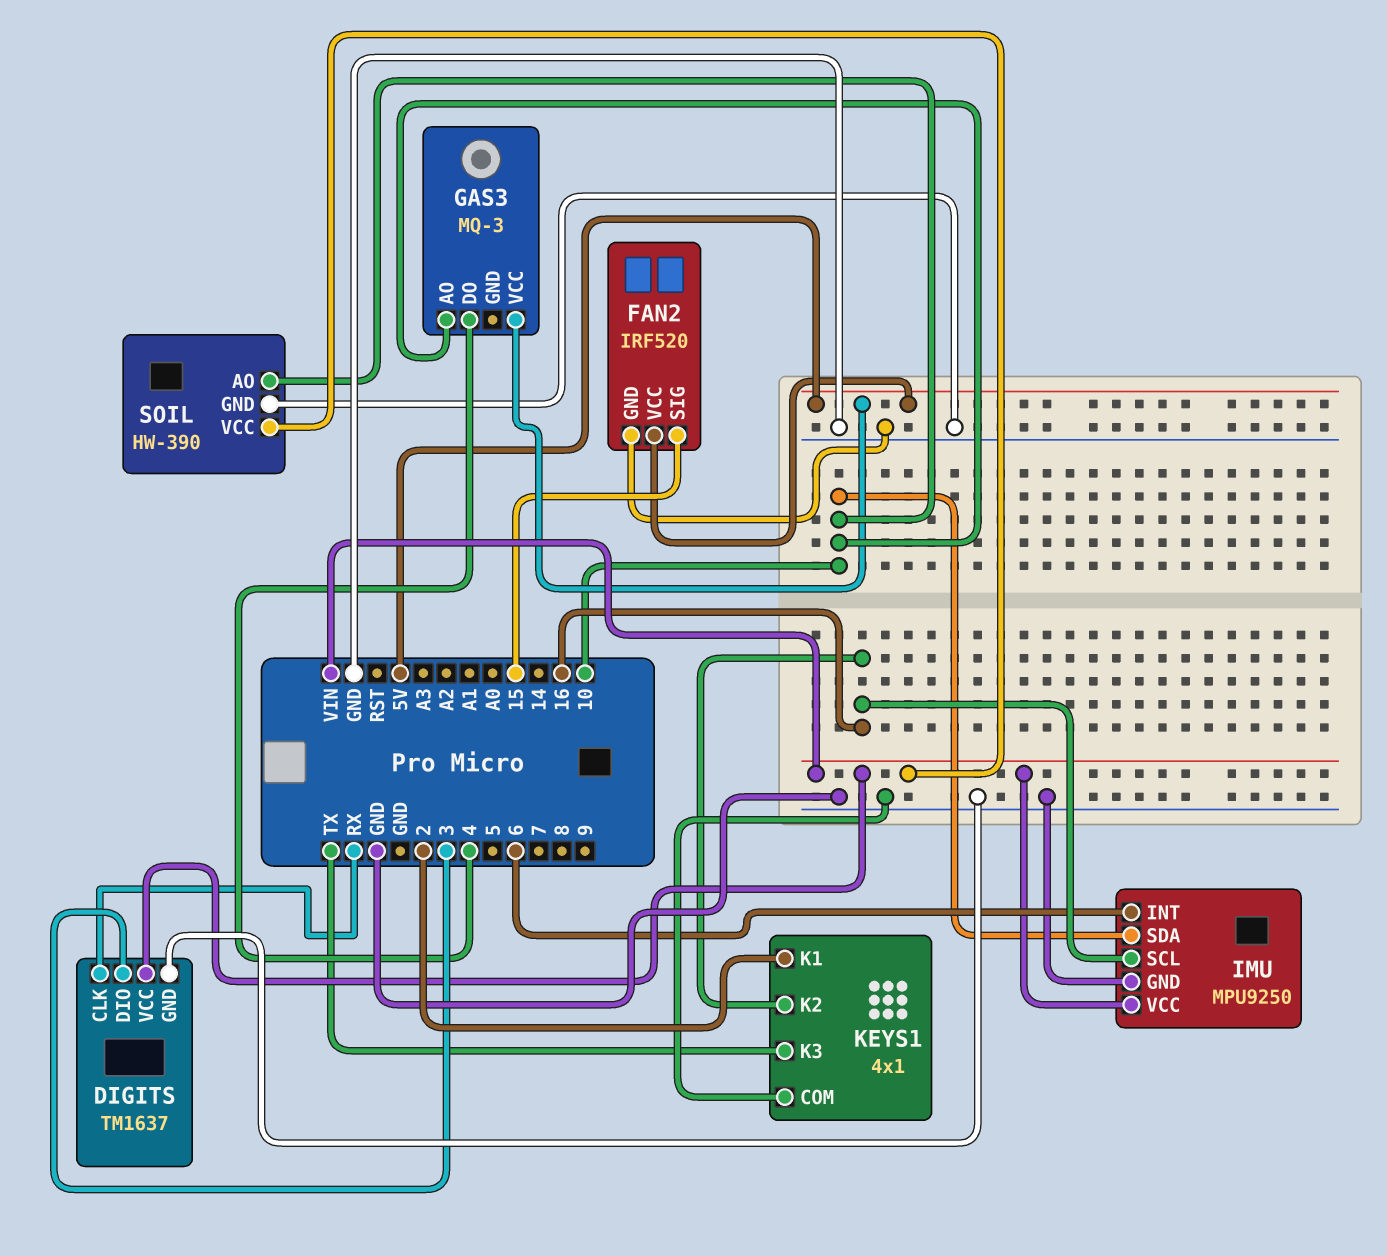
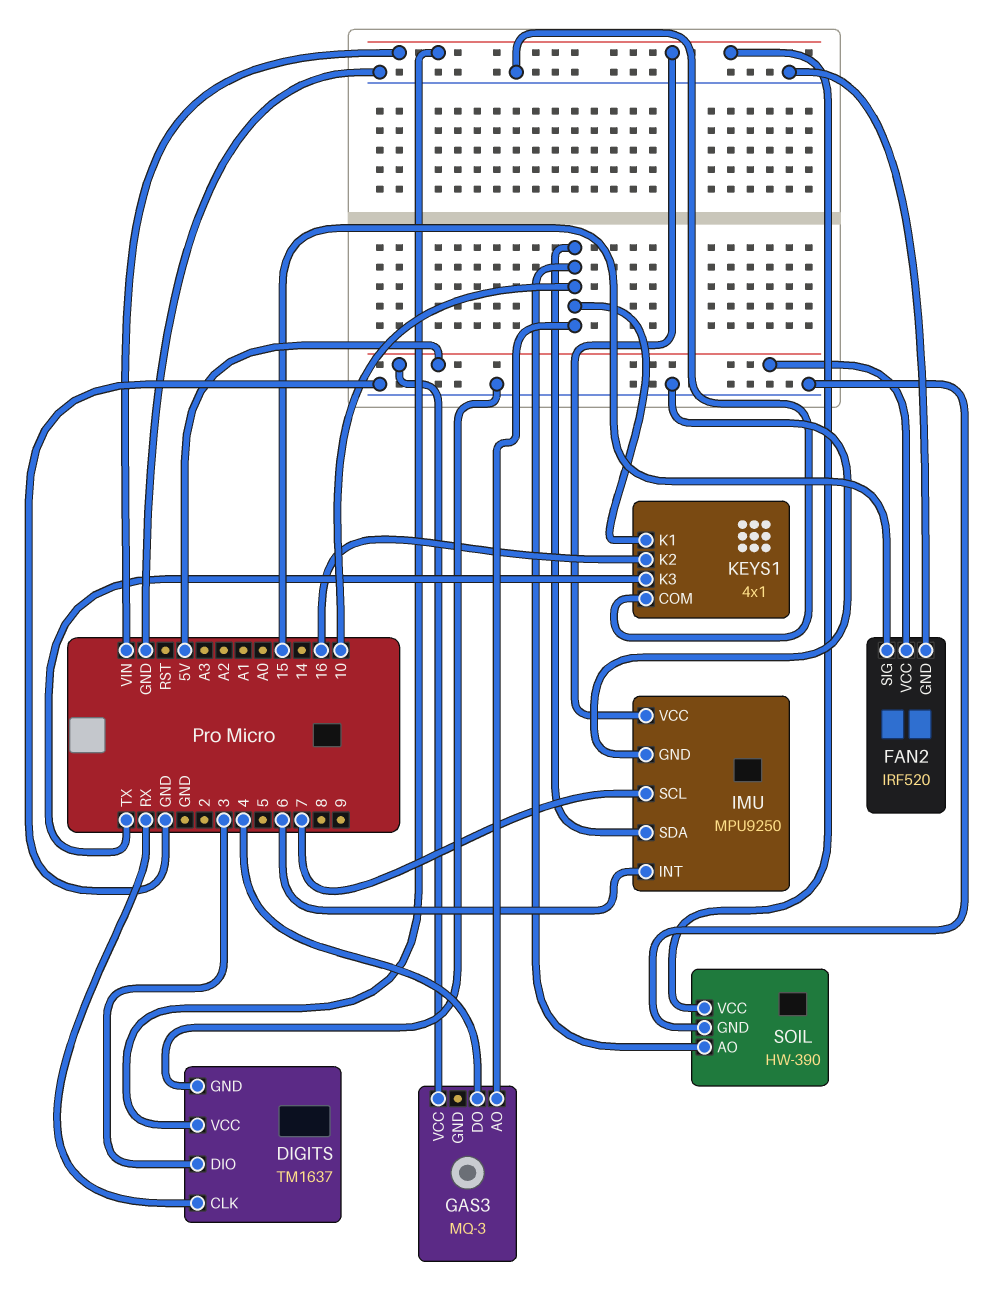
IMU pin SCL: 16 -> 7
KEYS1 pin K1: 2 -> 10

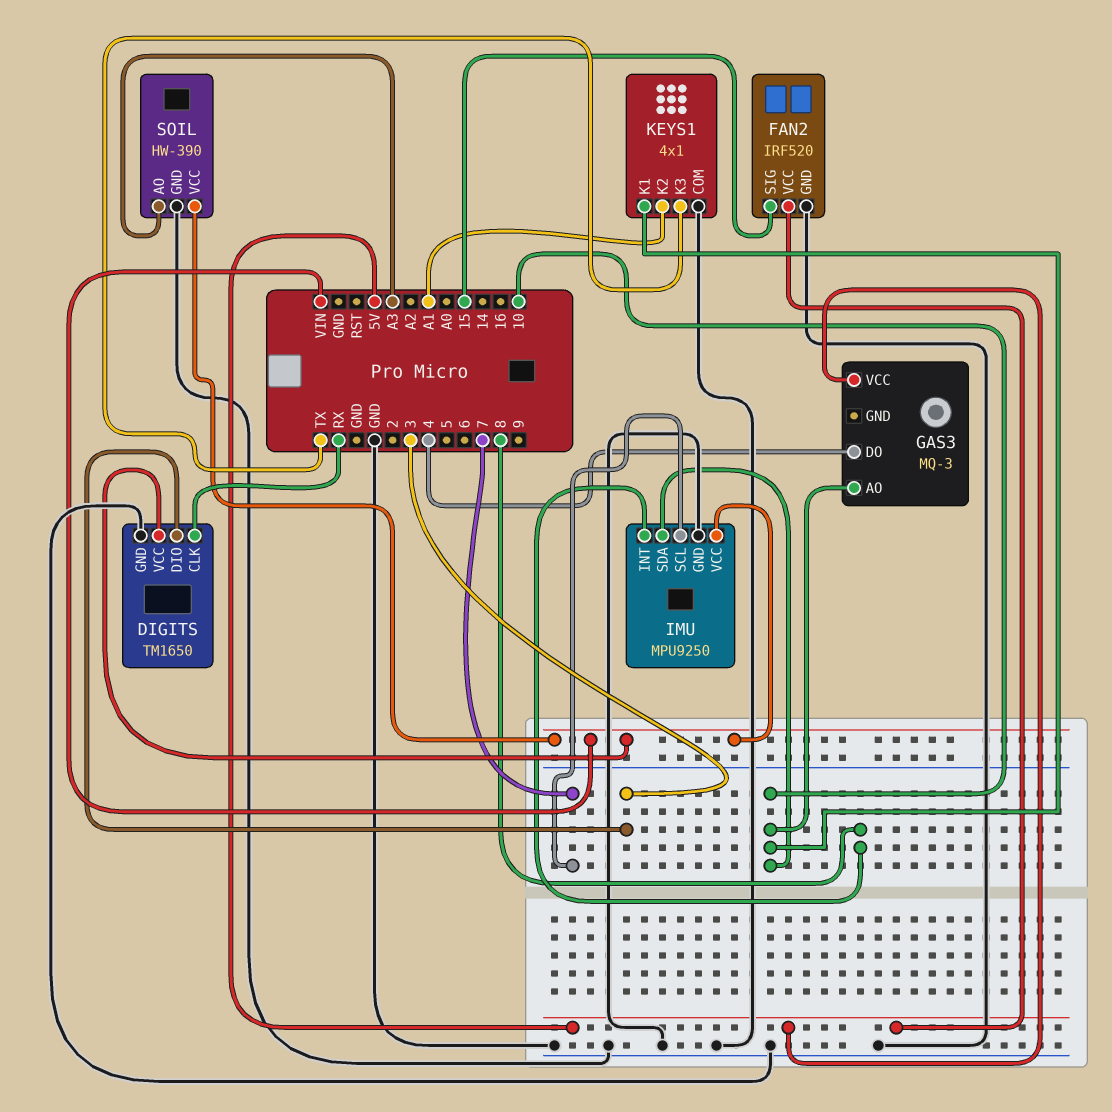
DIGITS: TM1637 -> TM1650
IMU pin INT: 6 -> 8
KEYS1 pin K2: 16 -> A1
SOIL pin AO: 10 -> A3

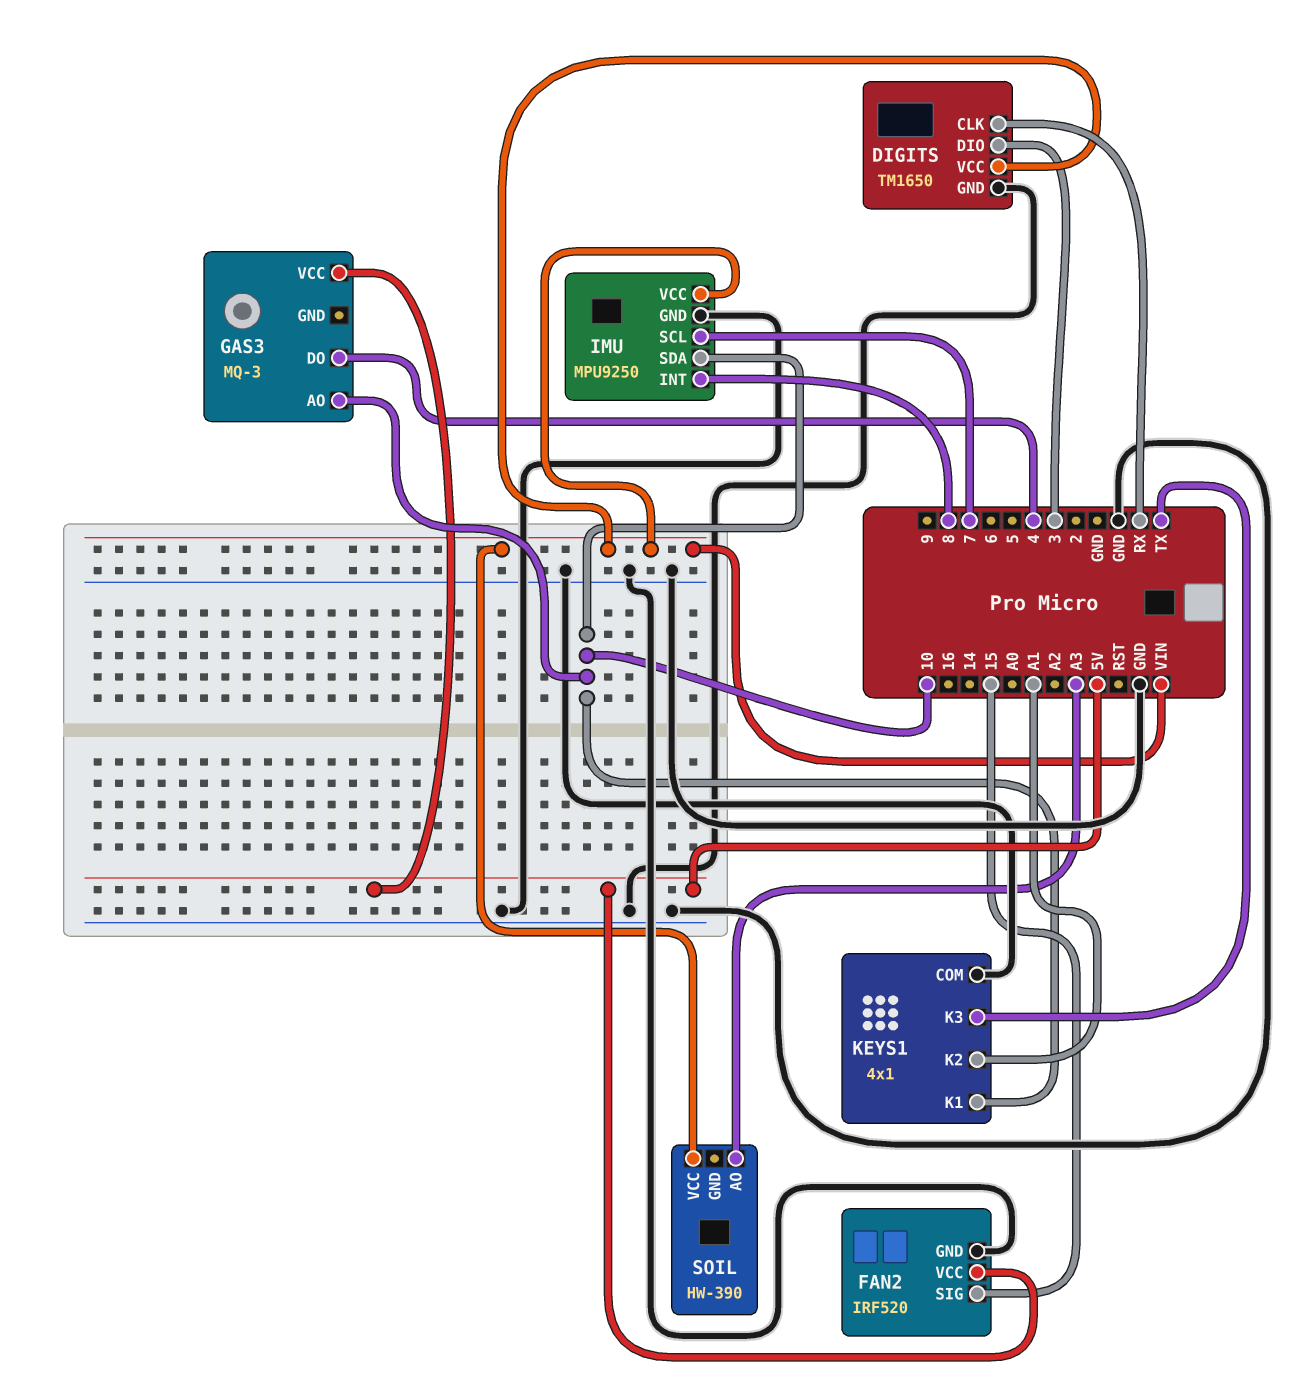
SOIL pin GND: GND -> none

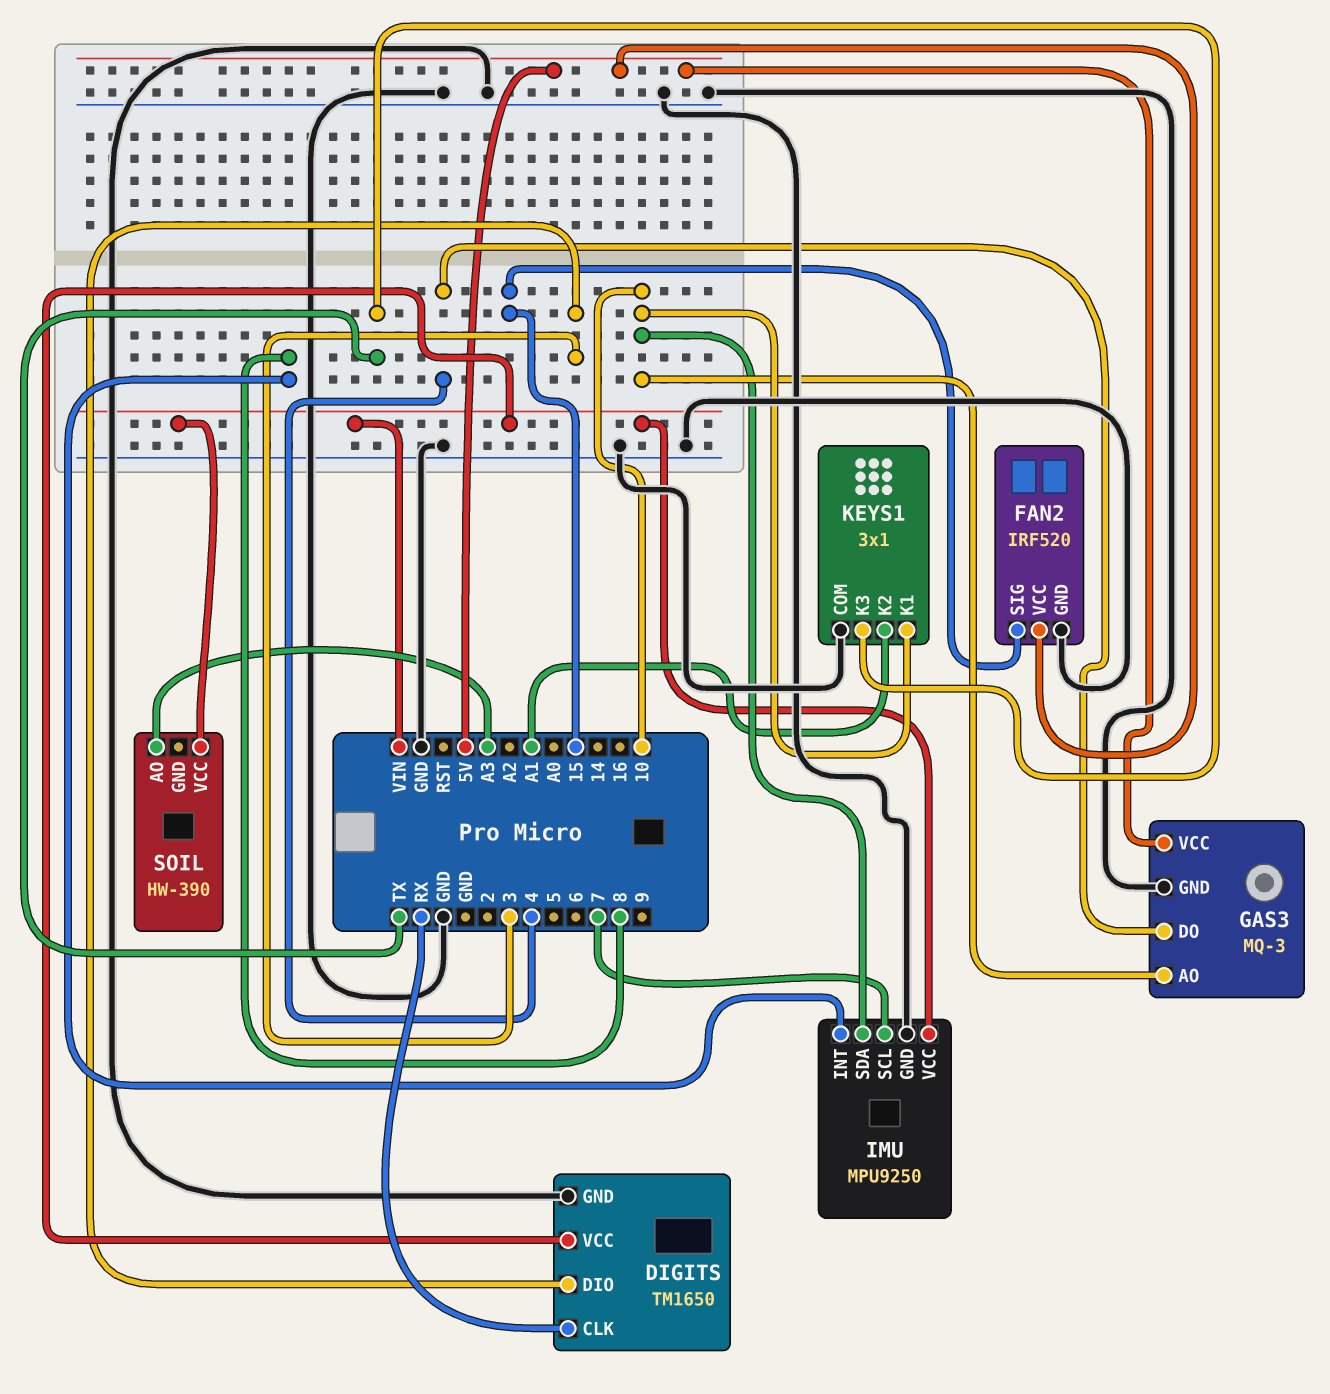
GAS3 pin GND: none -> GND
KEYS1: 4x1 -> 3x1

